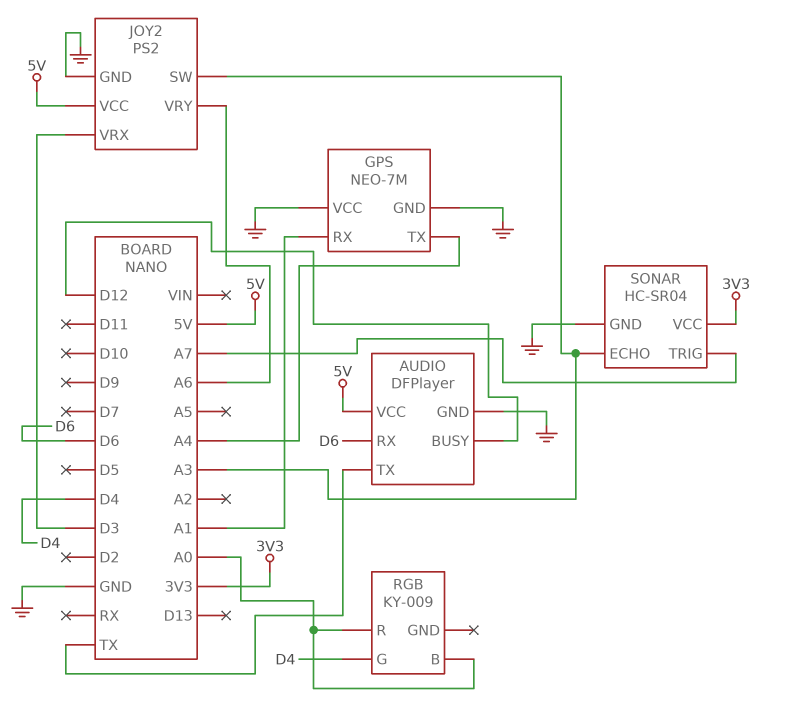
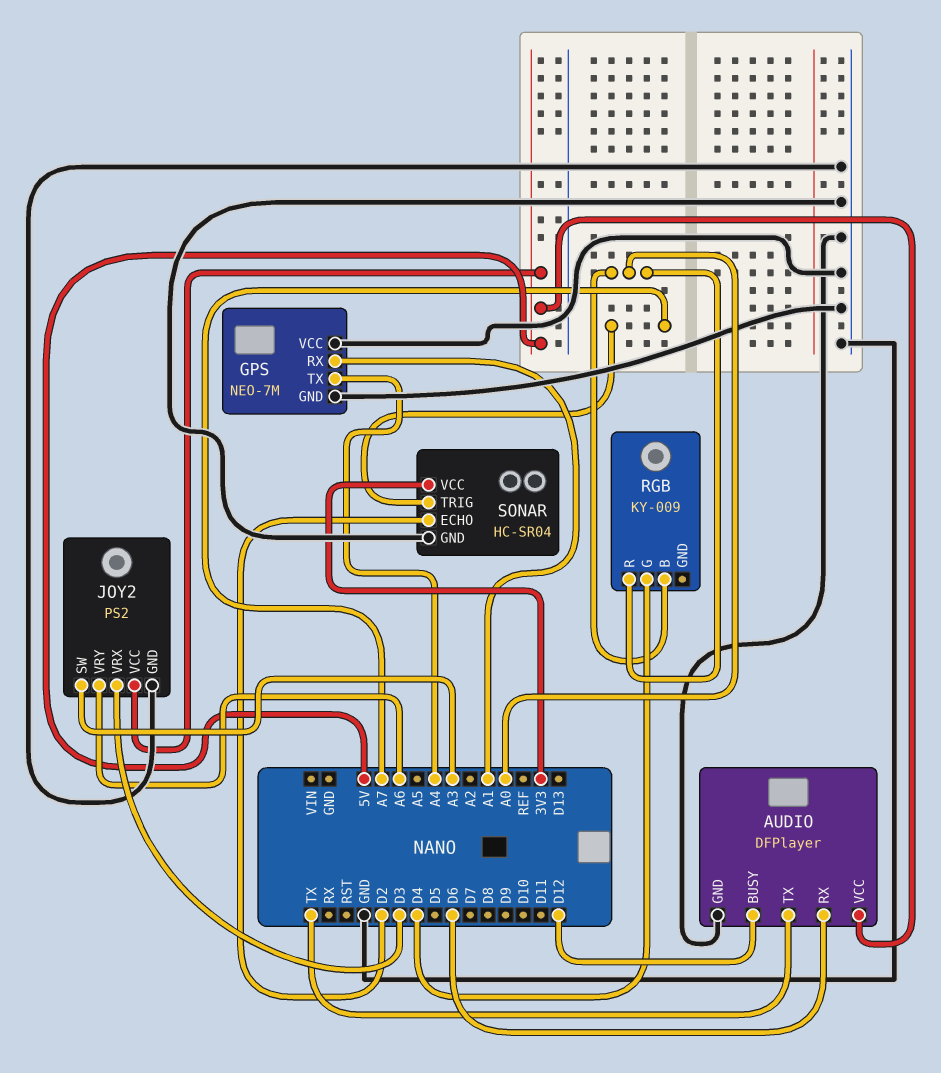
SONAR pin ECHO: A3 -> D2

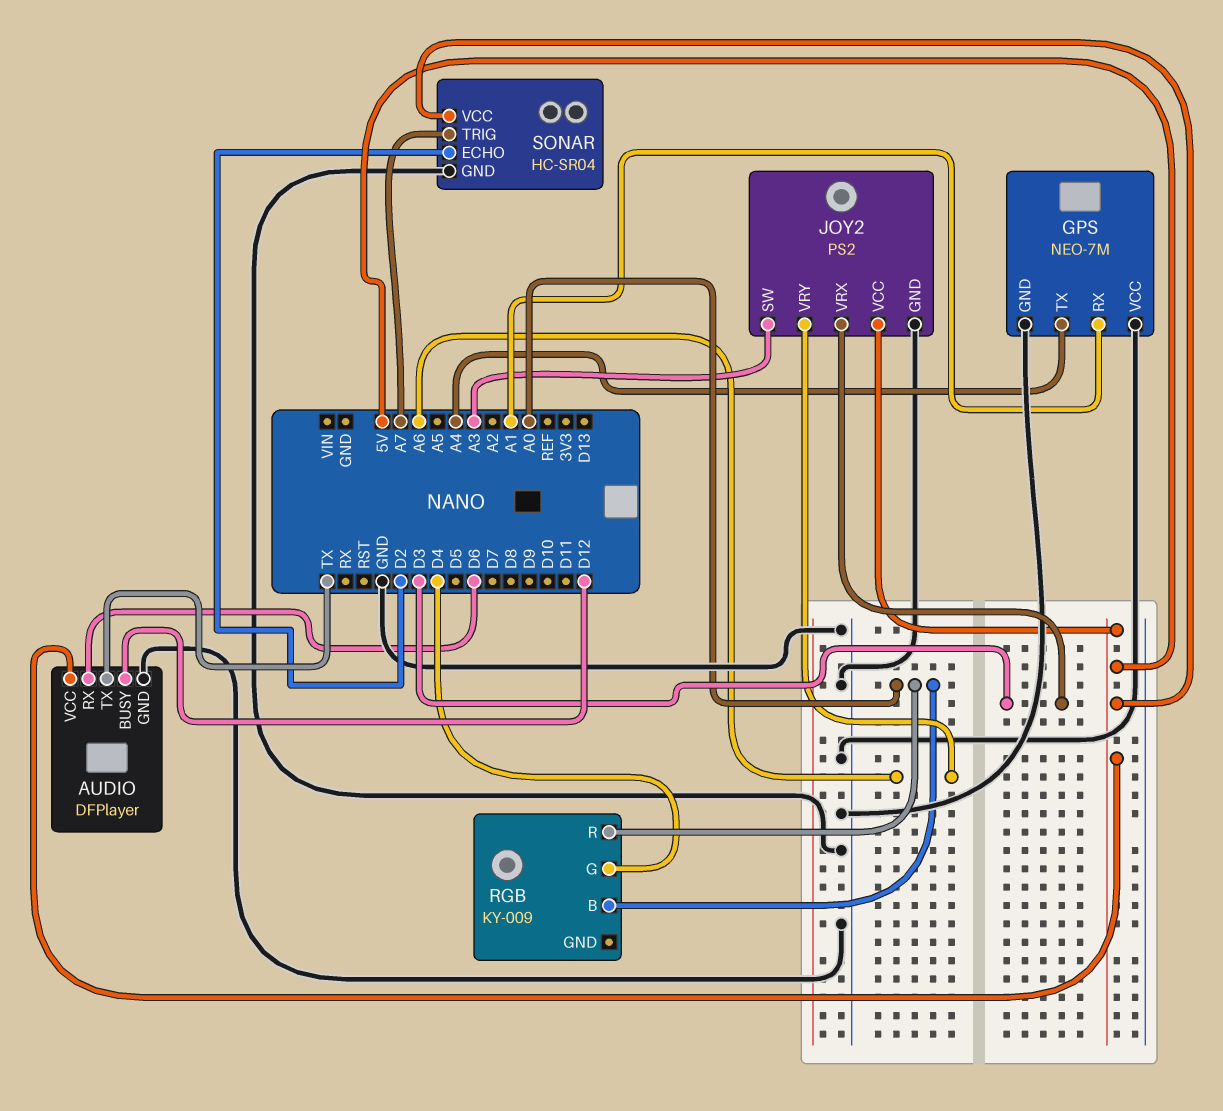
SONAR pin VCC: 3V3 -> 5V

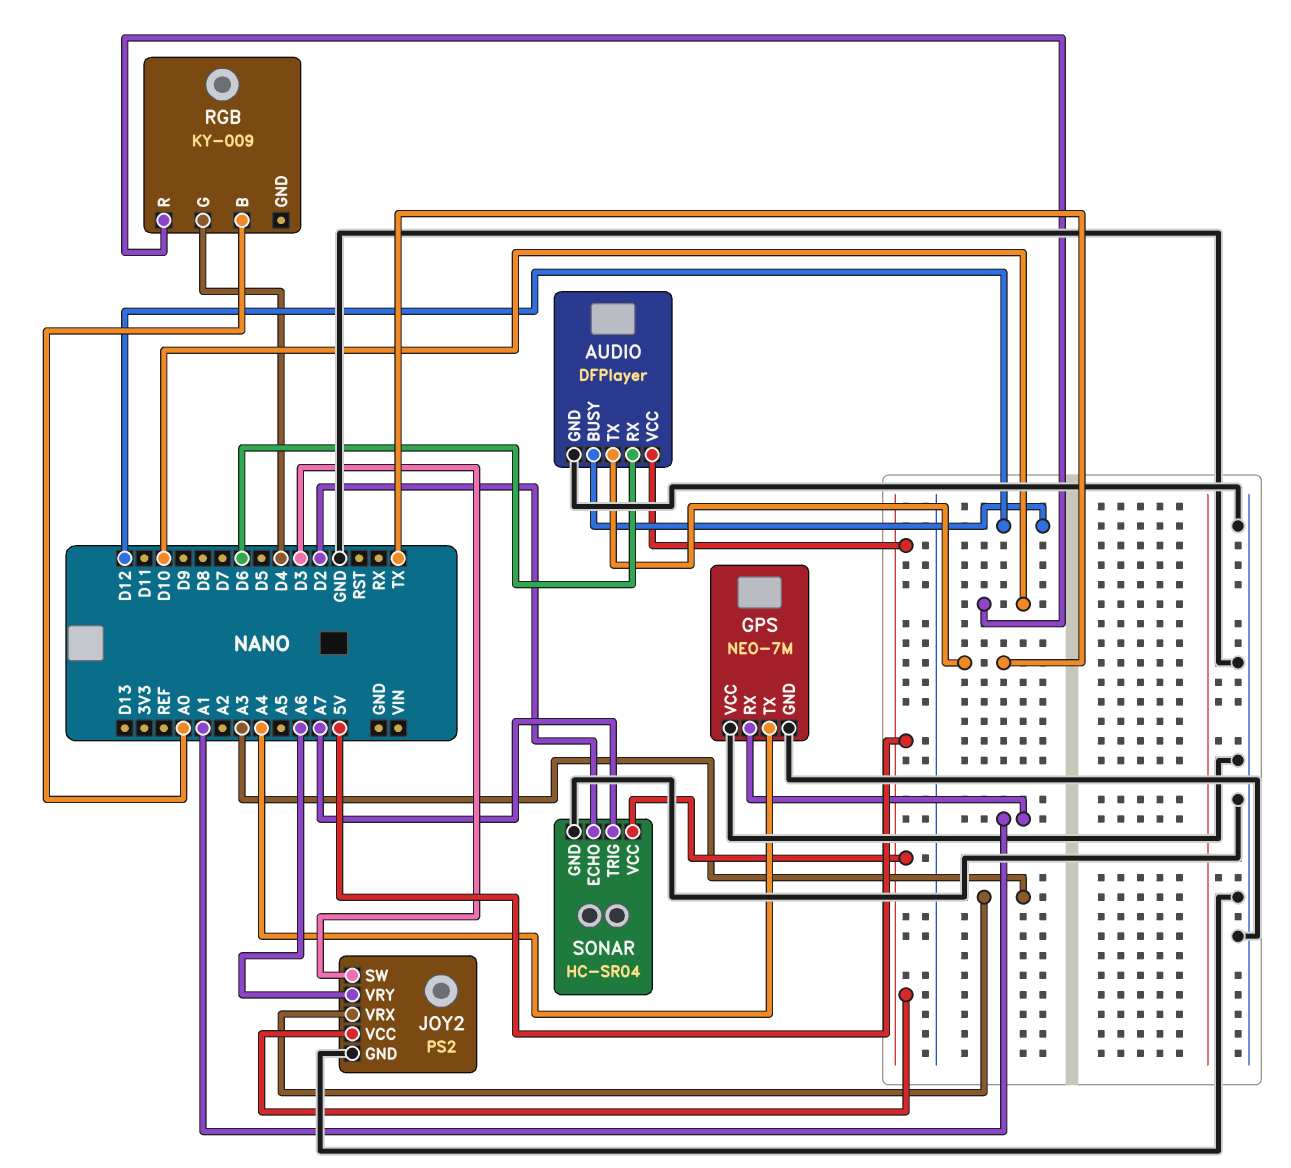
JOY2 pin SW: A3 -> D3
JOY2 pin VRX: D3 -> A3
RGB pin R: A0 -> D10

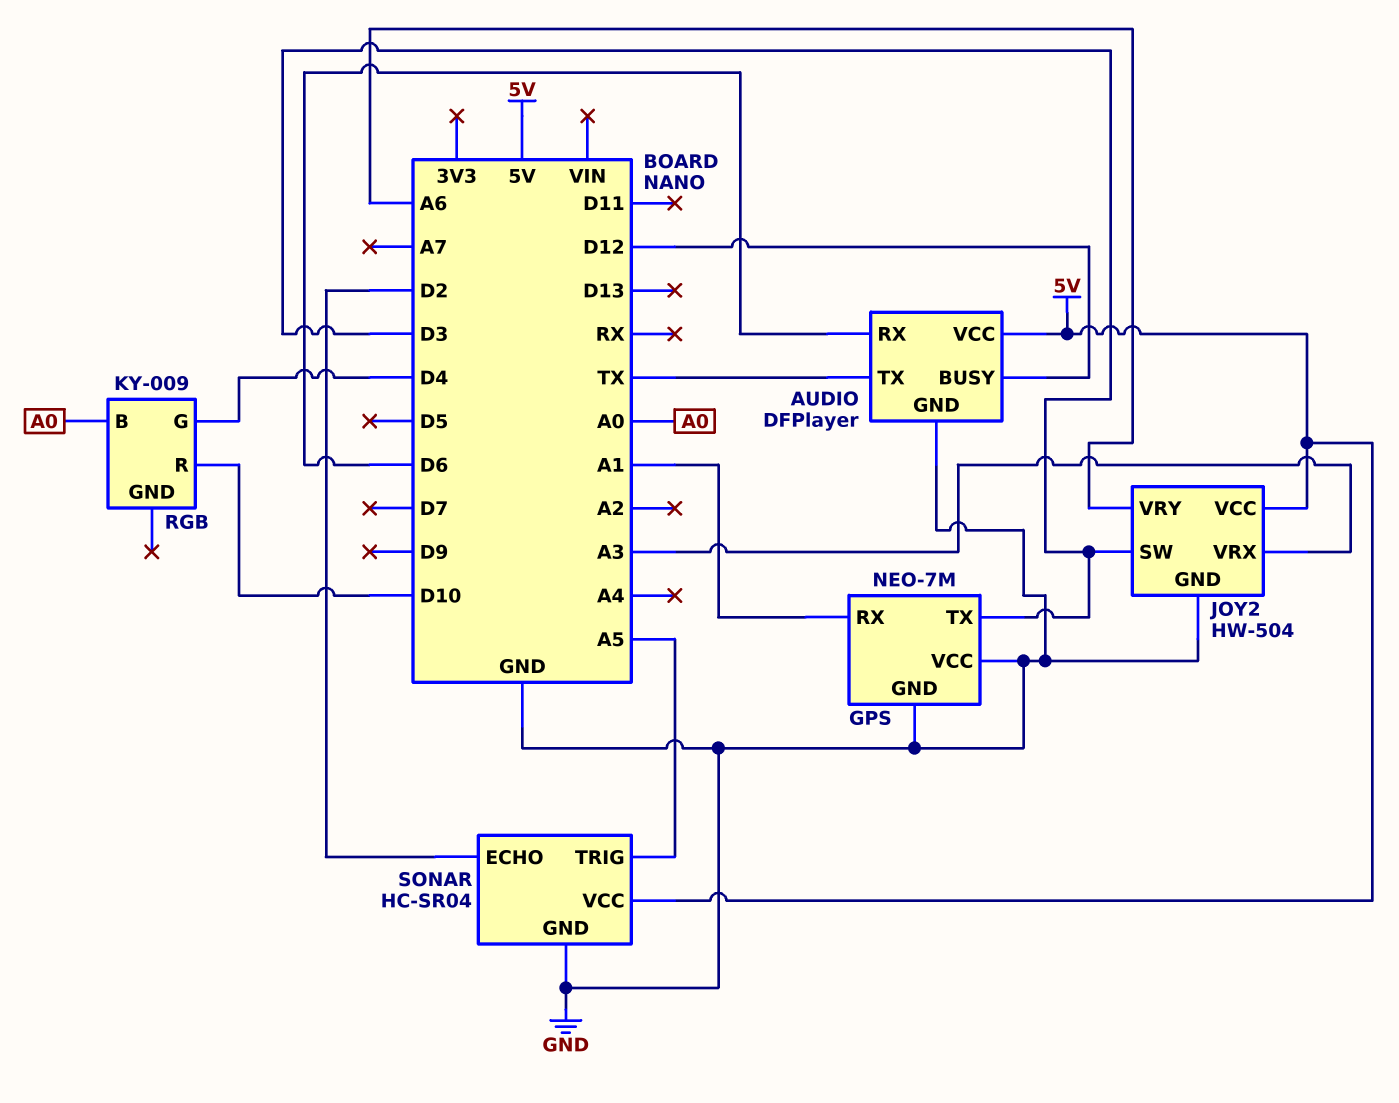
GPS pin TX: A4 -> D3
JOY2: PS2 -> HW-504
SONAR pin TRIG: A7 -> A5

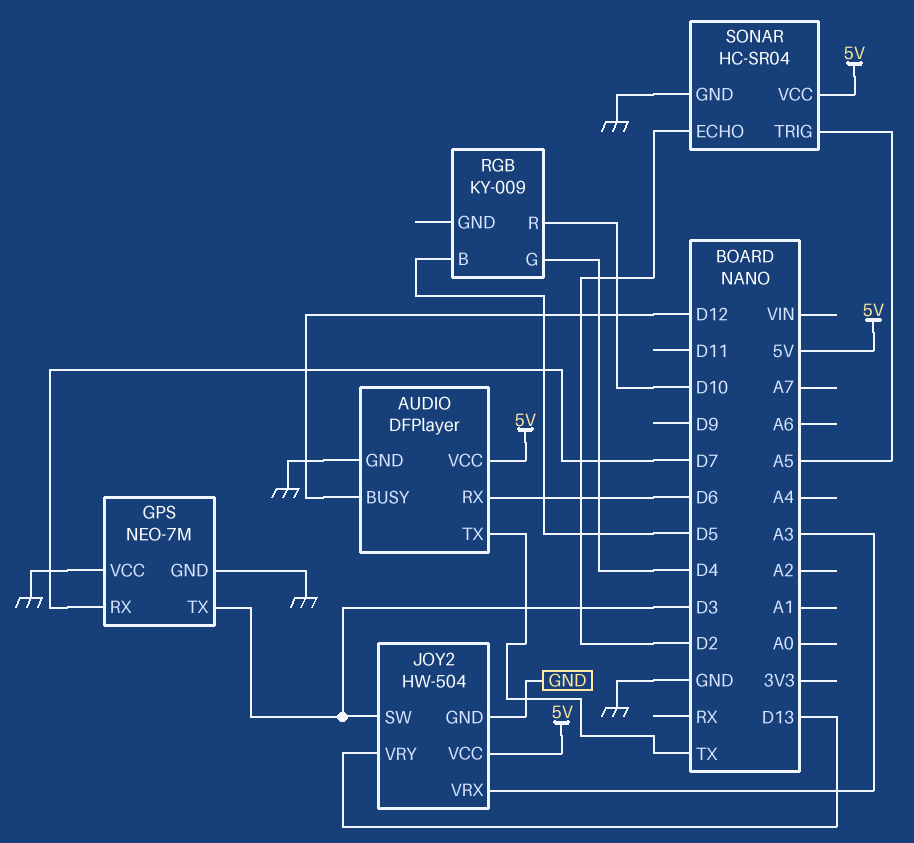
GPS pin RX: A1 -> D7
JOY2 pin VRY: A6 -> D13
RGB pin B: A0 -> D5

